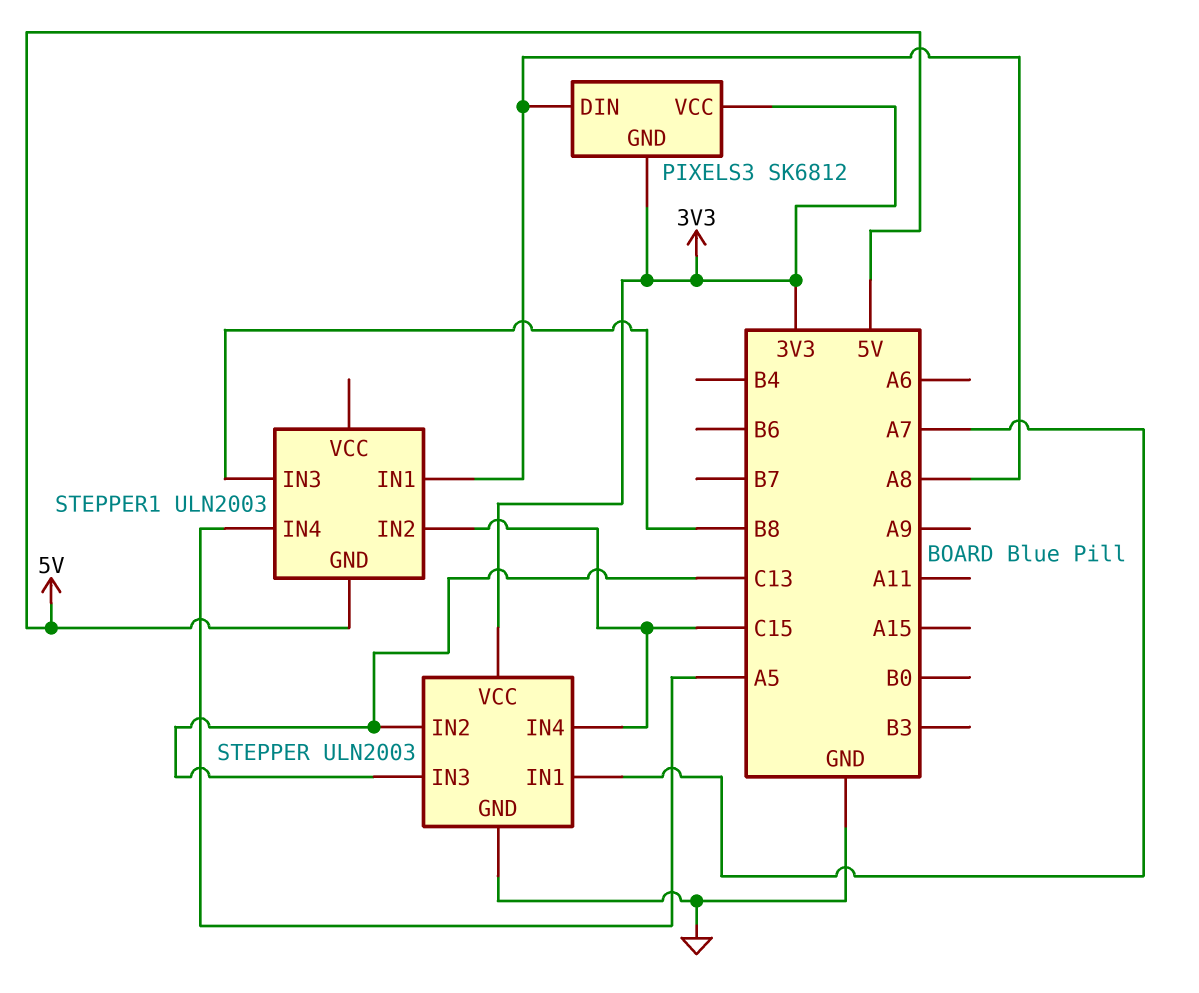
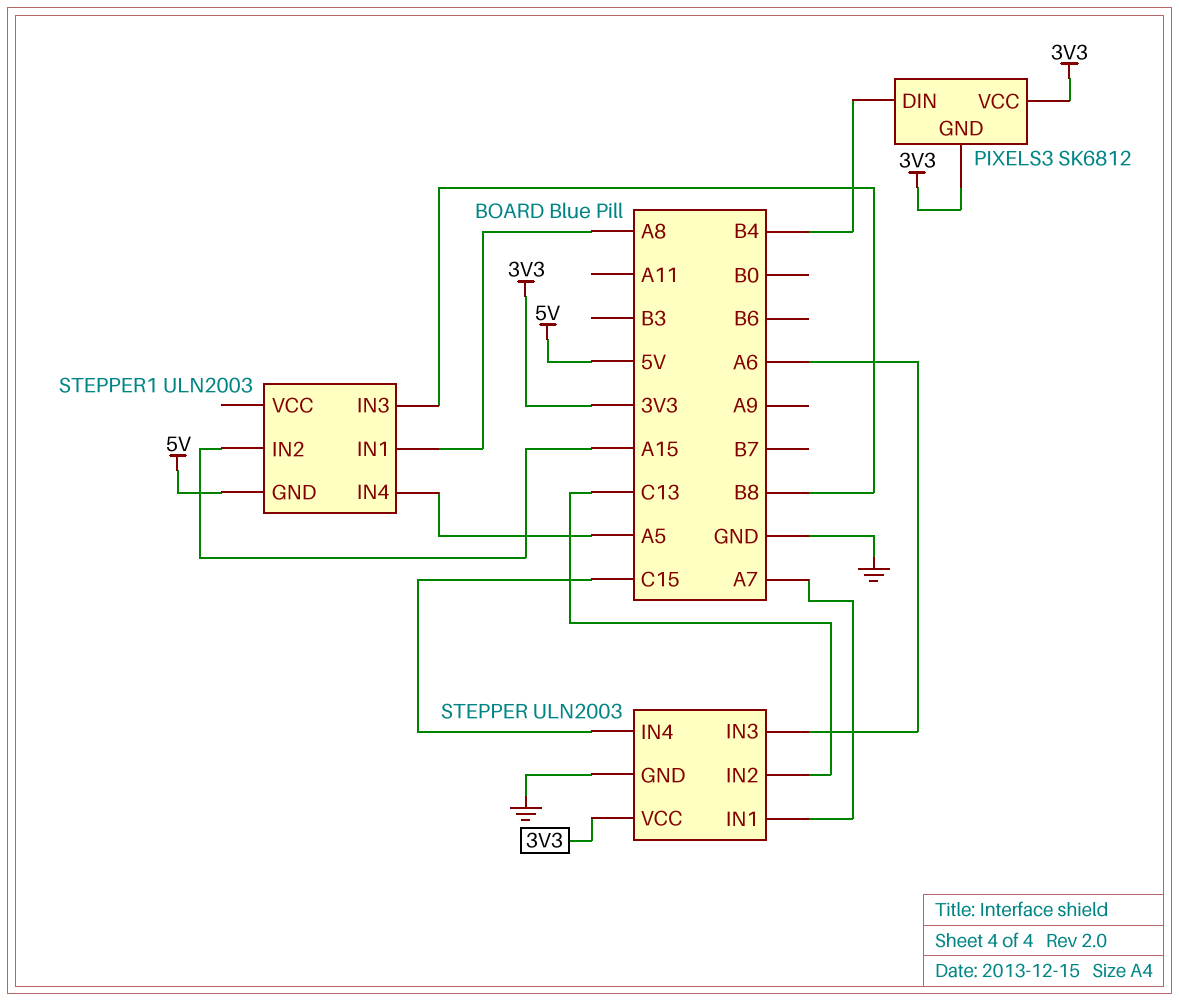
PIXELS3 pin DIN: A8 -> B4
STEPPER pin IN3: C13 -> A6
STEPPER1 pin IN2: C15 -> A15

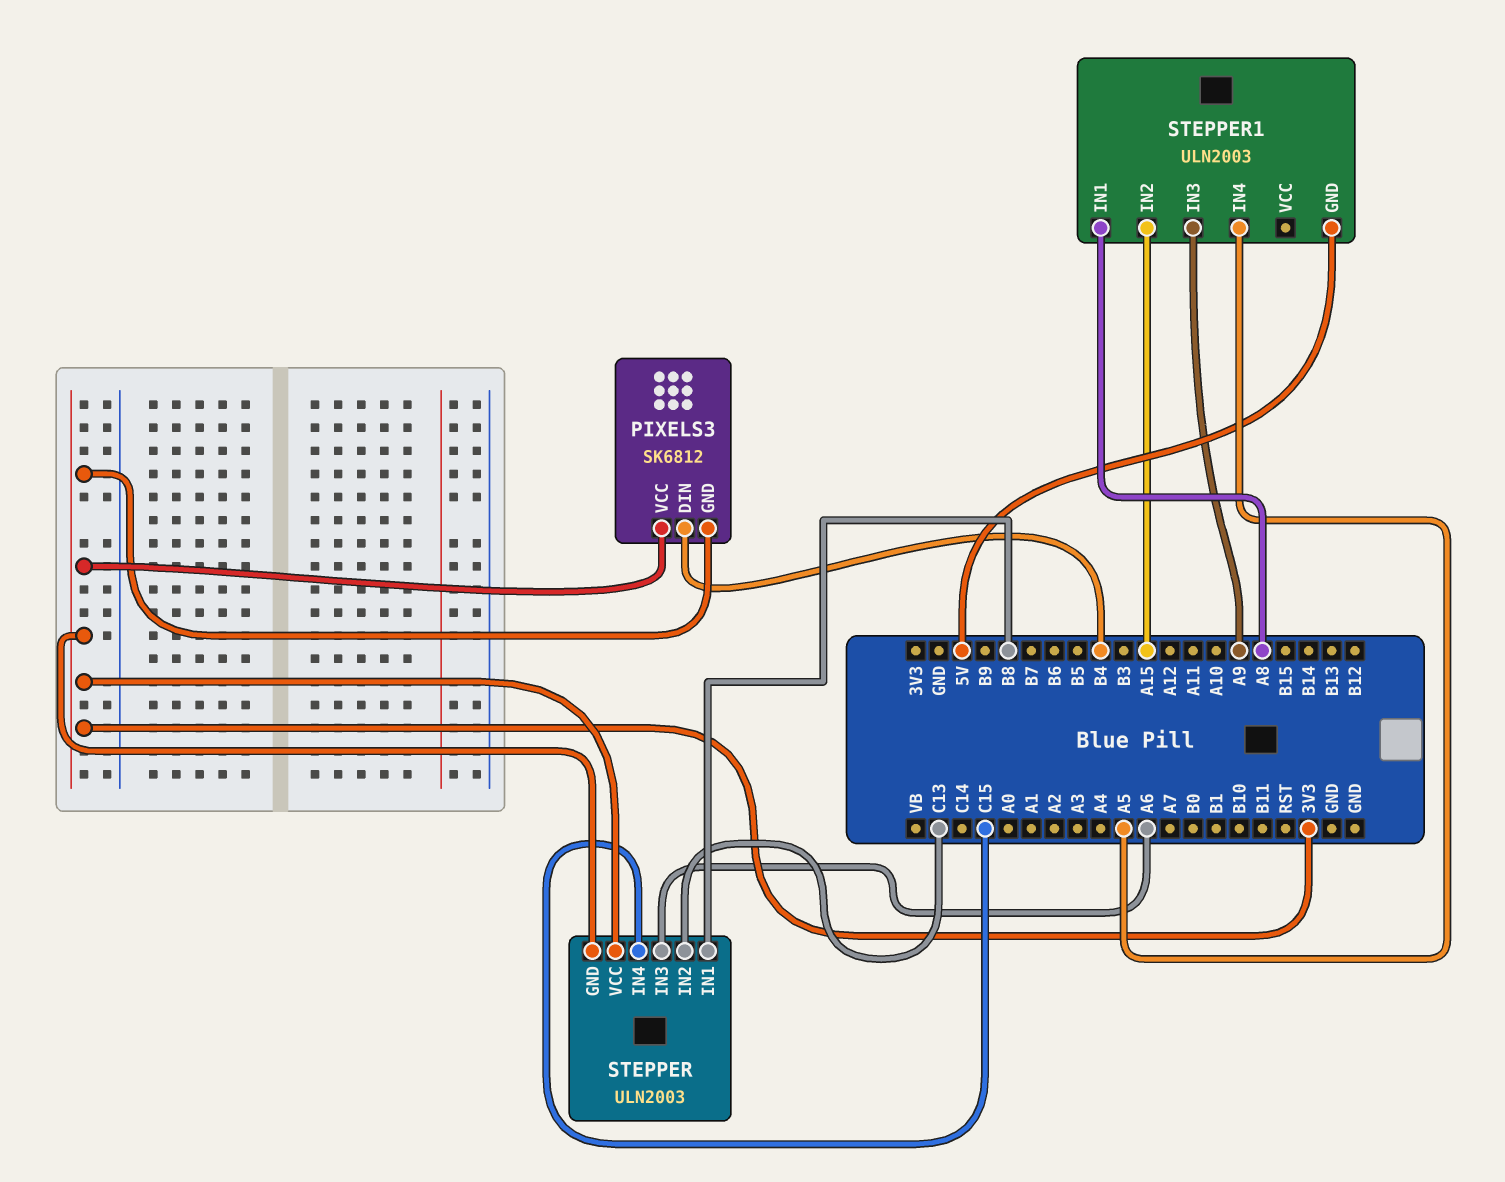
STEPPER pin GND: GND -> 3V3
STEPPER pin IN1: A7 -> B8
STEPPER1 pin IN3: B8 -> A9

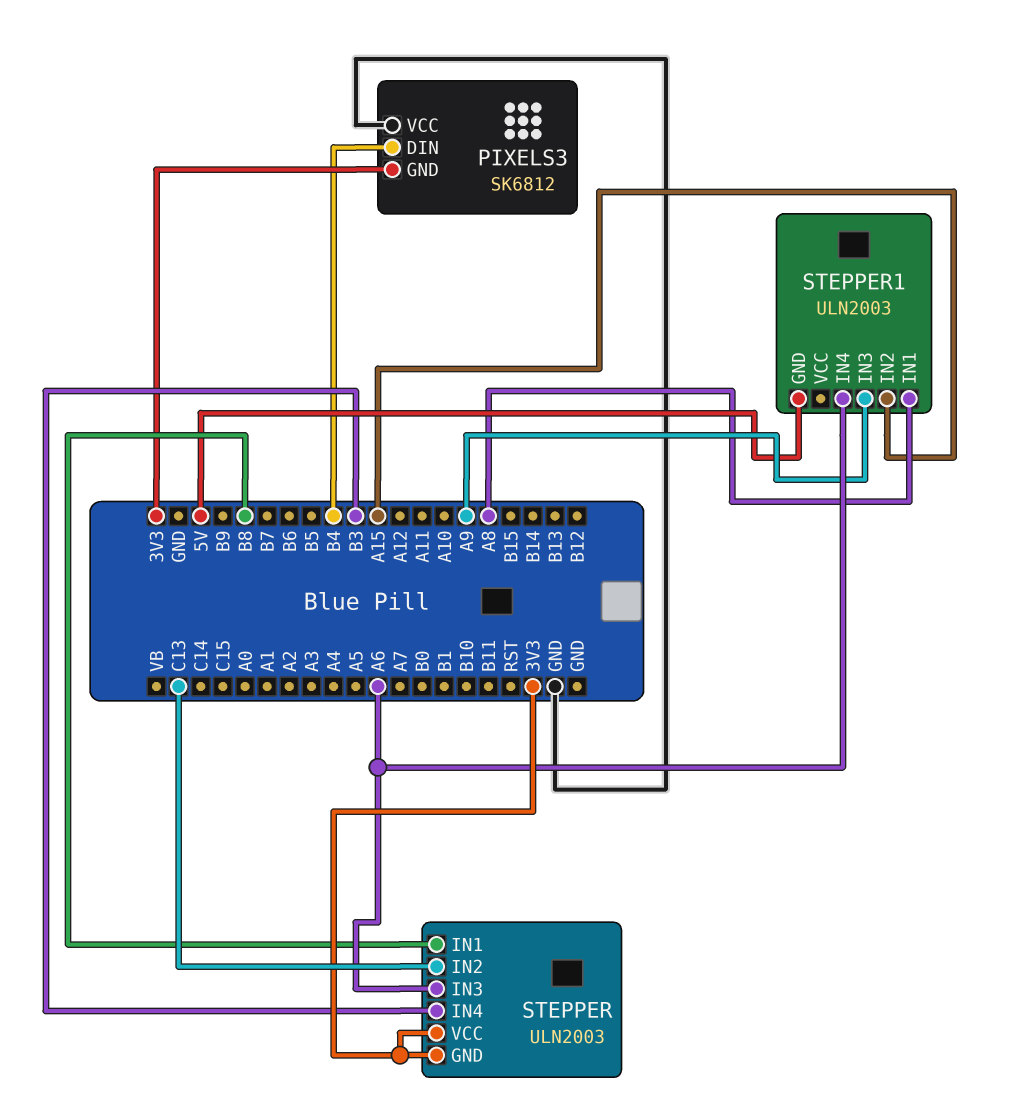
PIXELS3 pin VCC: 3V3 -> GND
STEPPER pin IN4: C15 -> B3
STEPPER1 pin IN4: A5 -> A6

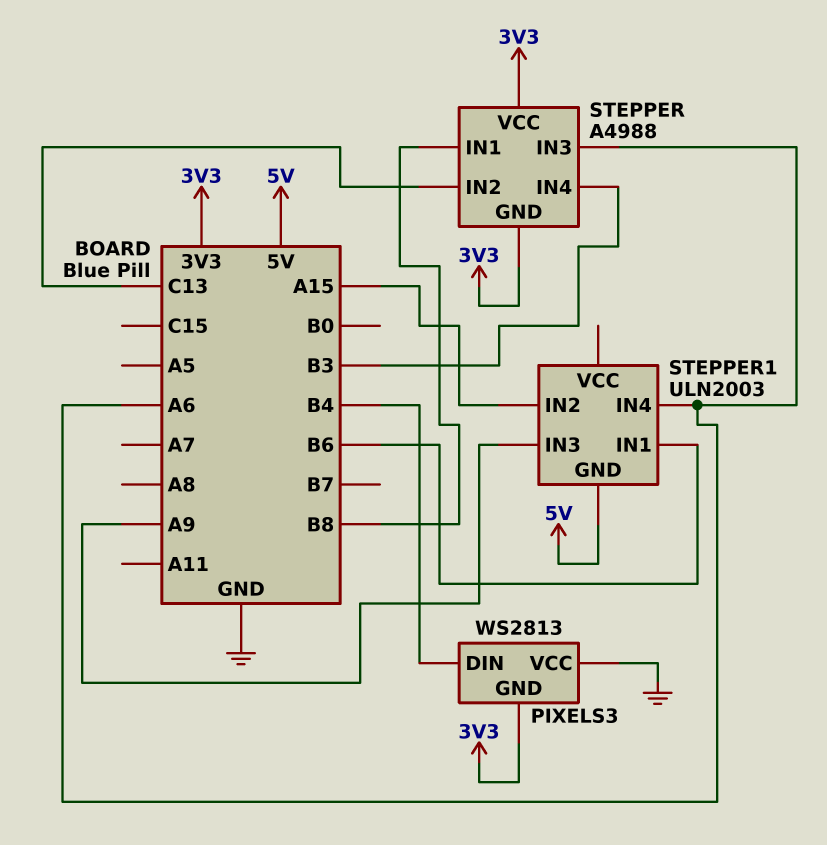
PIXELS3: SK6812 -> WS2813
STEPPER: ULN2003 -> A4988
STEPPER1 pin IN1: A8 -> B6

